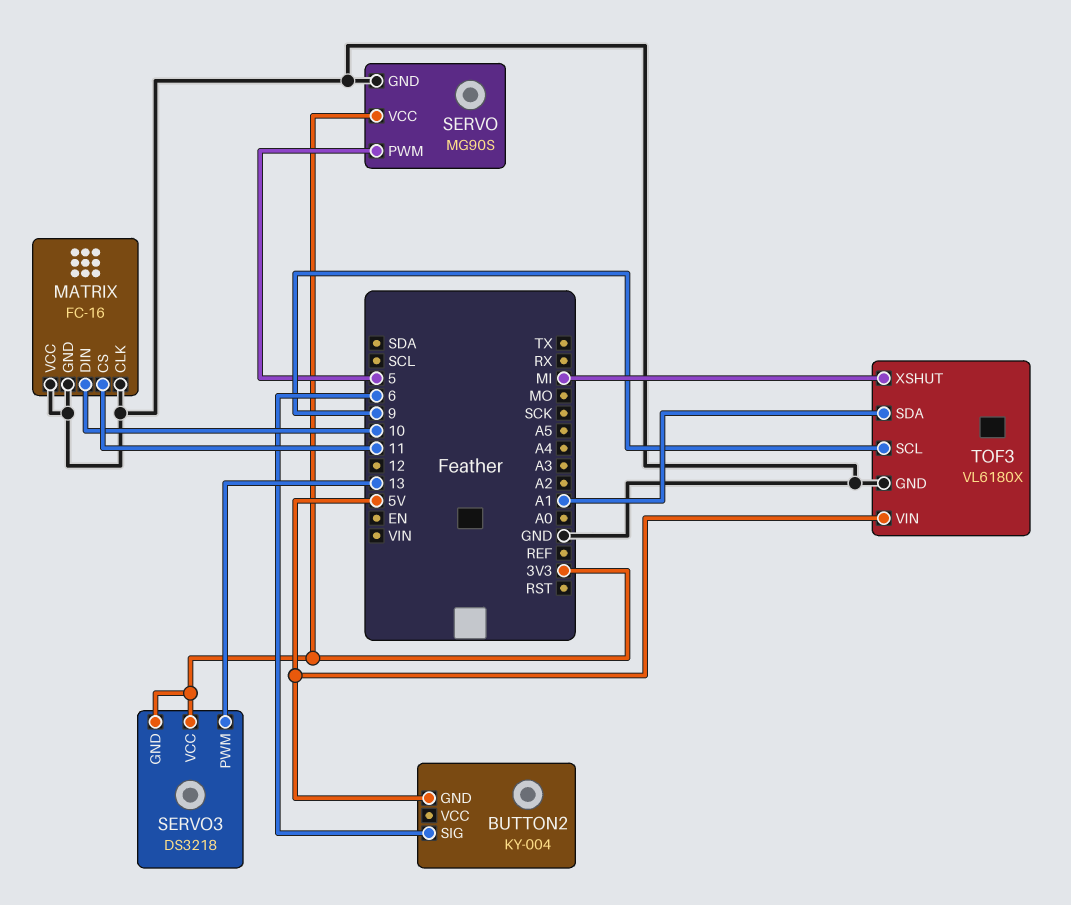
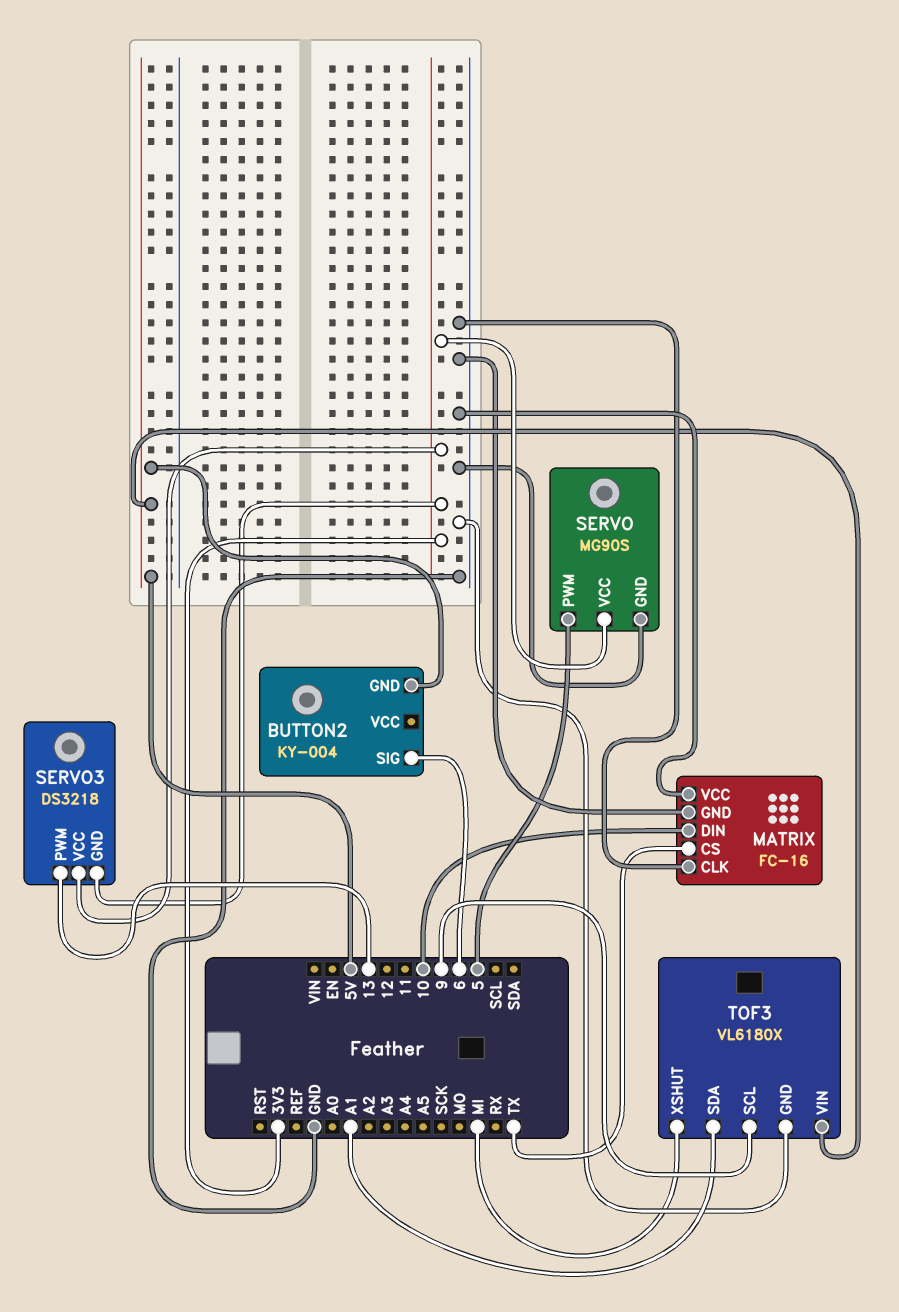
MATRIX pin CS: 11 -> TX

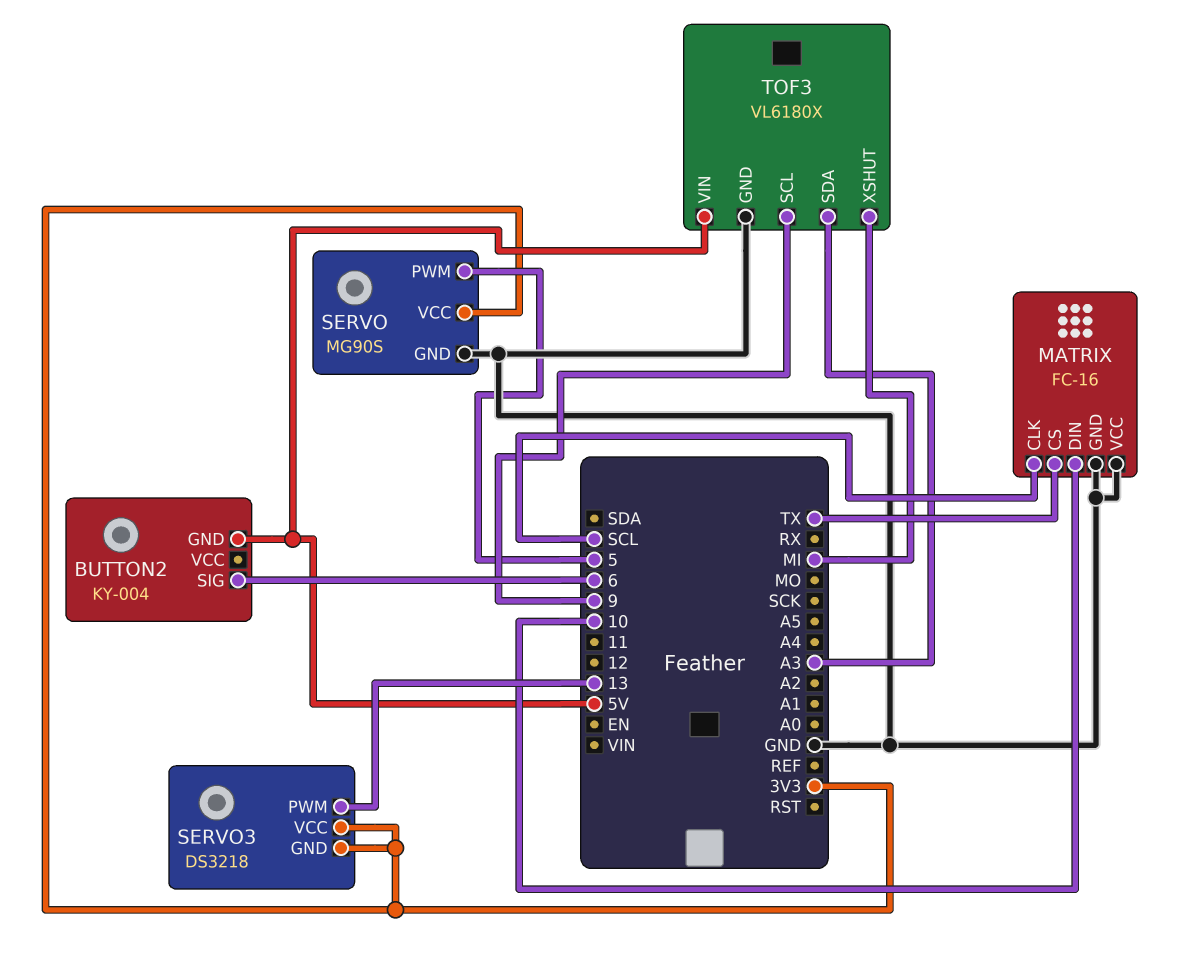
MATRIX pin CLK: GND -> SCL
TOF3 pin SDA: A1 -> A3

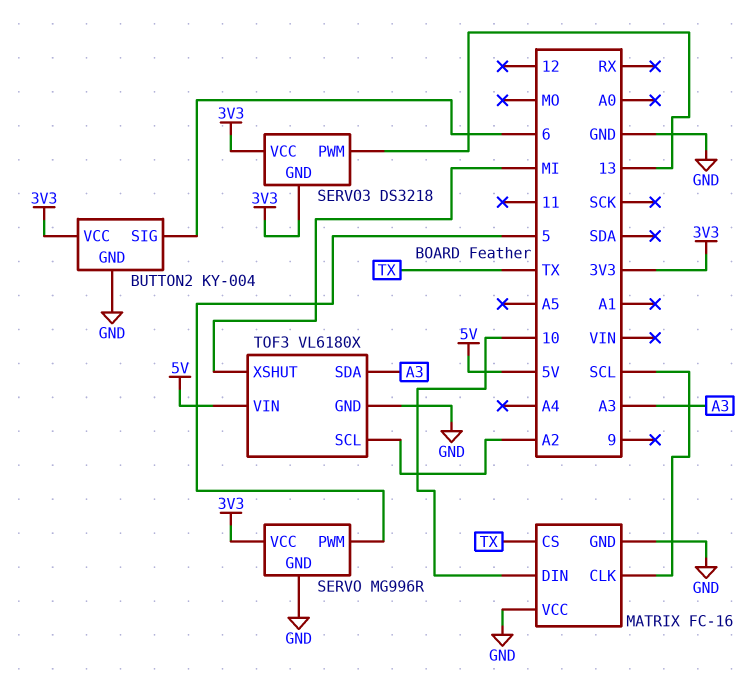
BUTTON2 pin GND: 5V -> GND
BUTTON2 pin VCC: none -> 3V3
SERVO: MG90S -> MG996R
TOF3 pin SCL: 9 -> A2

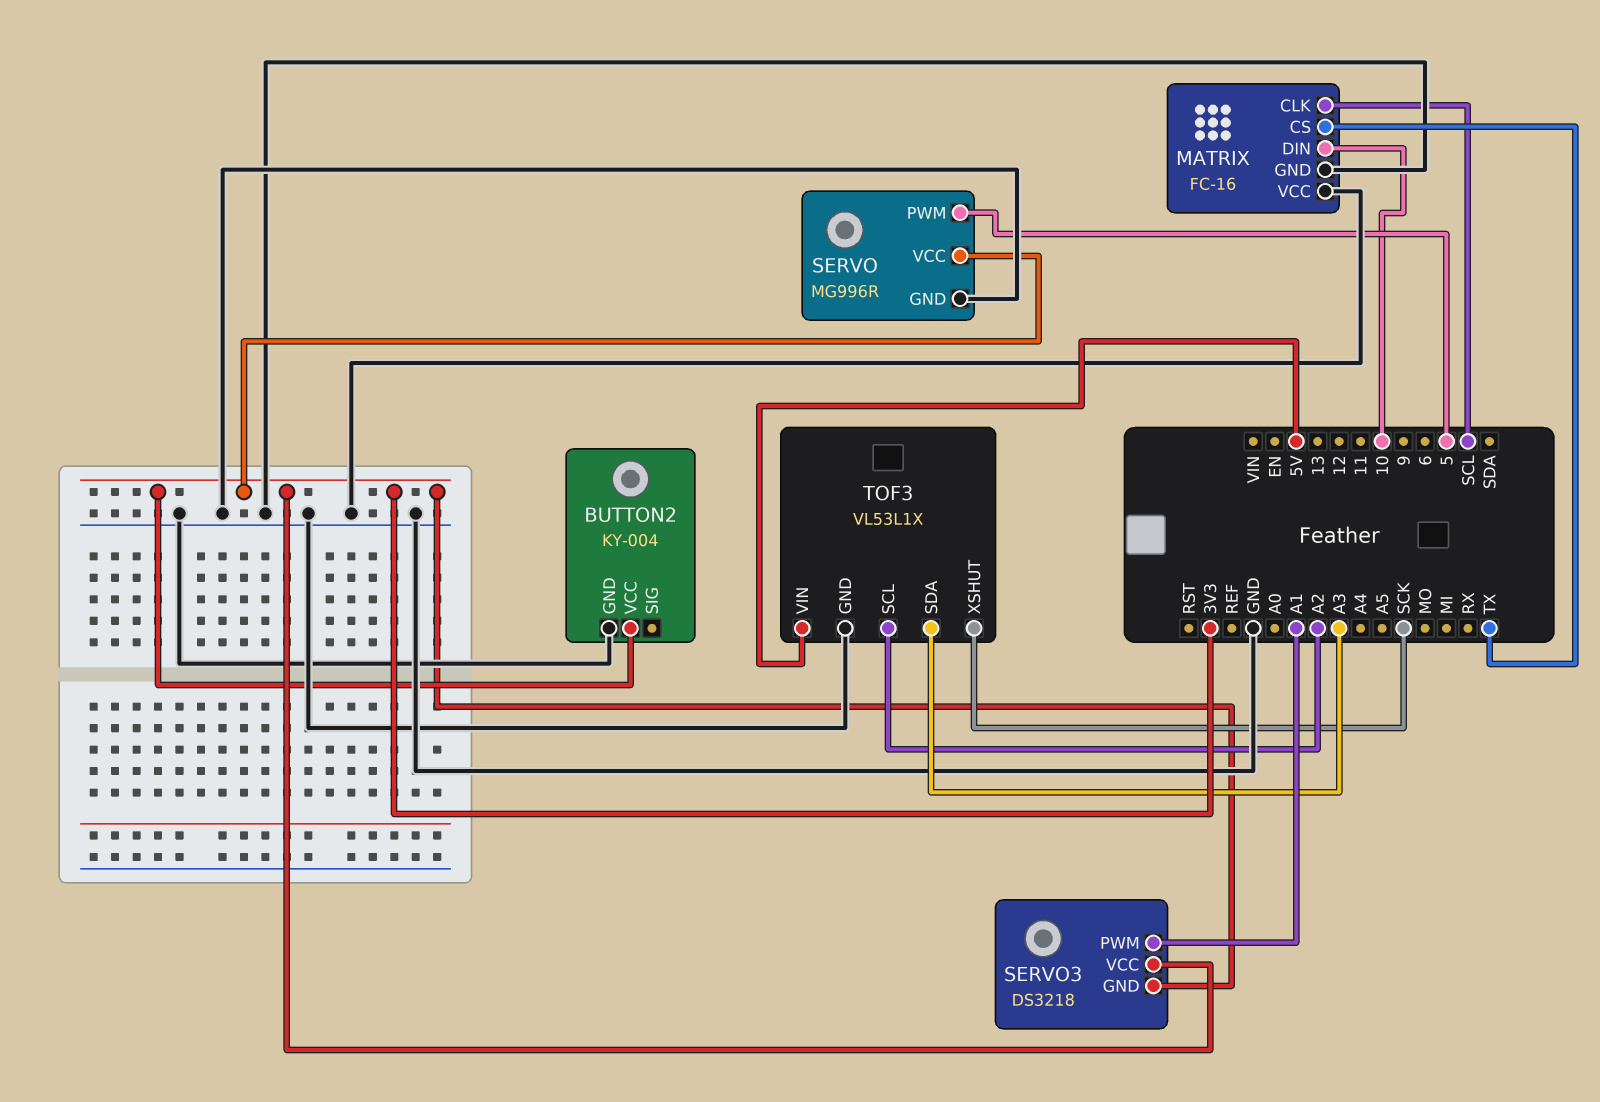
BUTTON2 pin SIG: 6 -> none
SERVO3 pin PWM: 13 -> A1
TOF3: VL6180X -> VL53L1X
TOF3 pin XSHUT: MI -> SCK

